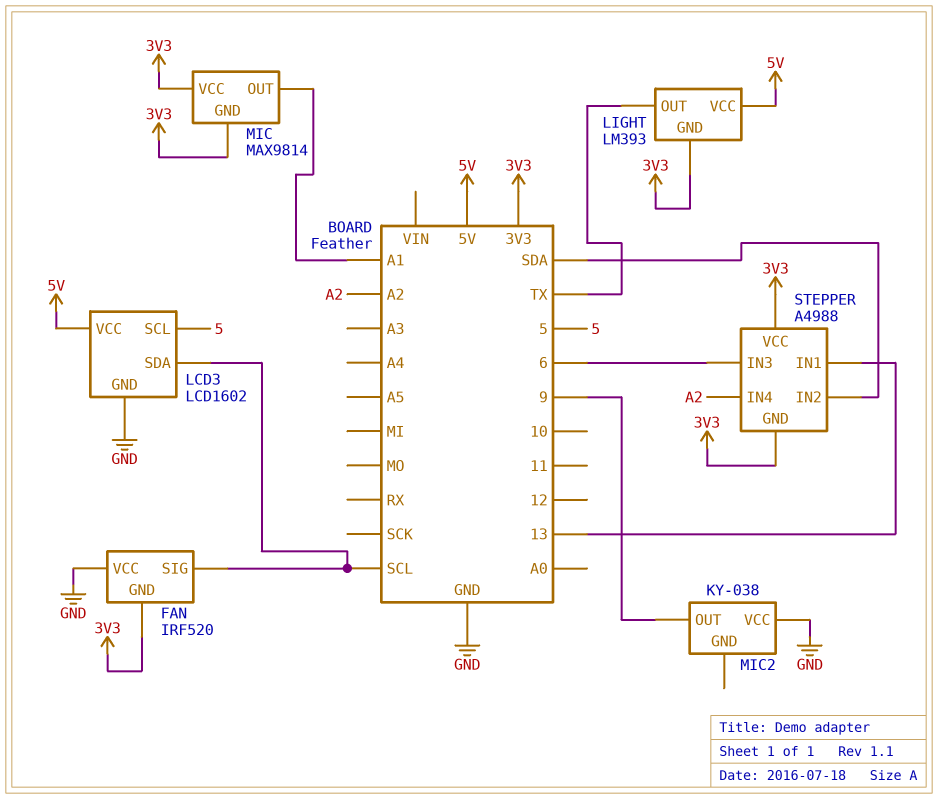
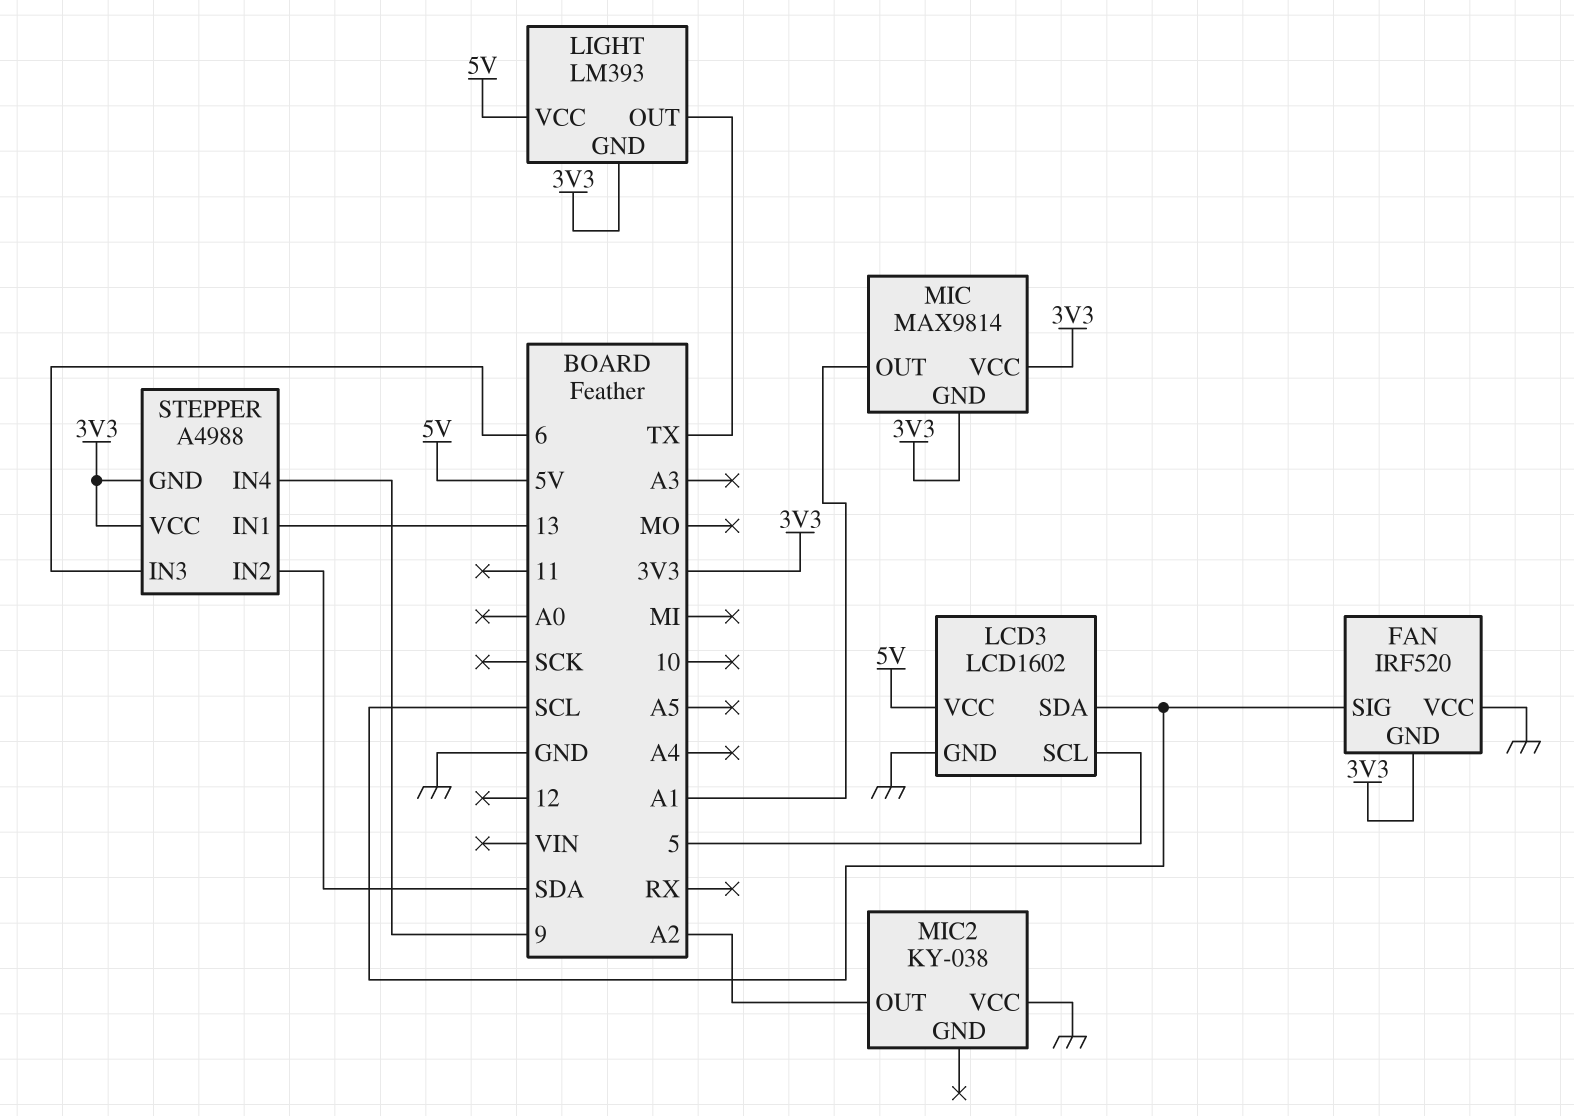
MIC2 pin OUT: 9 -> A2
STEPPER pin IN4: A2 -> 9

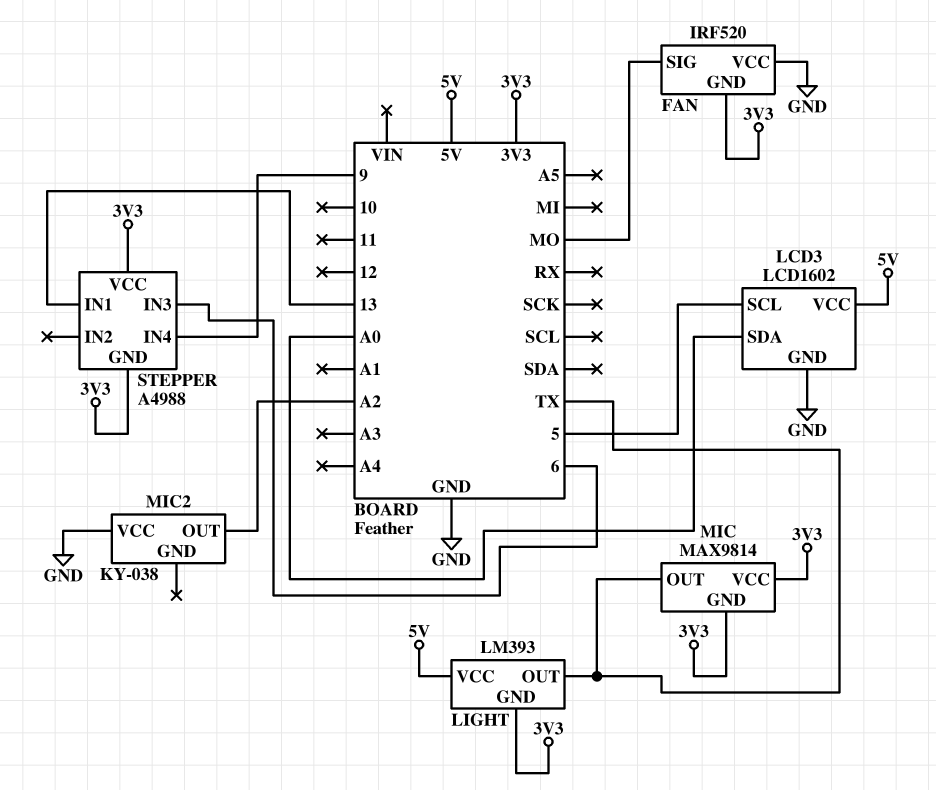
FAN pin SIG: SCL -> MO
LCD3 pin SDA: SCL -> A0
MIC pin OUT: A1 -> TX
STEPPER pin IN2: SDA -> none

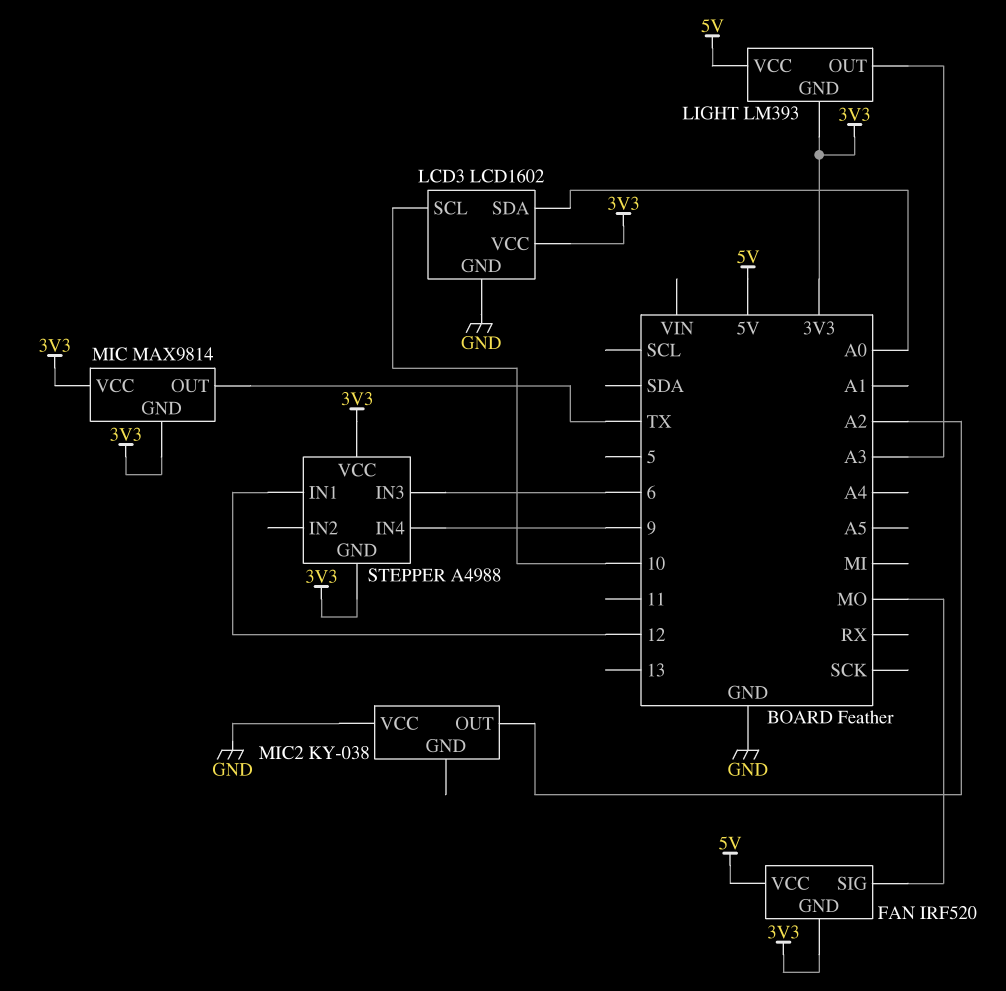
FAN pin VCC: GND -> 5V
LCD3 pin SCL: 5 -> 10
LCD3 pin VCC: 5V -> 3V3
LIGHT pin OUT: TX -> A3
STEPPER pin IN1: 13 -> 12

